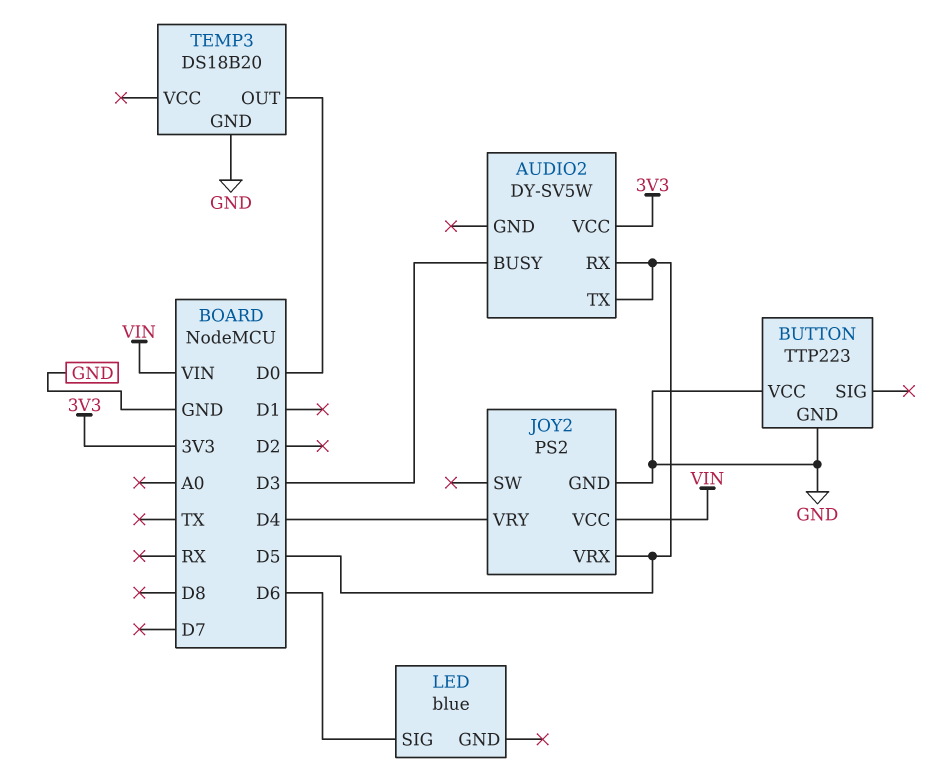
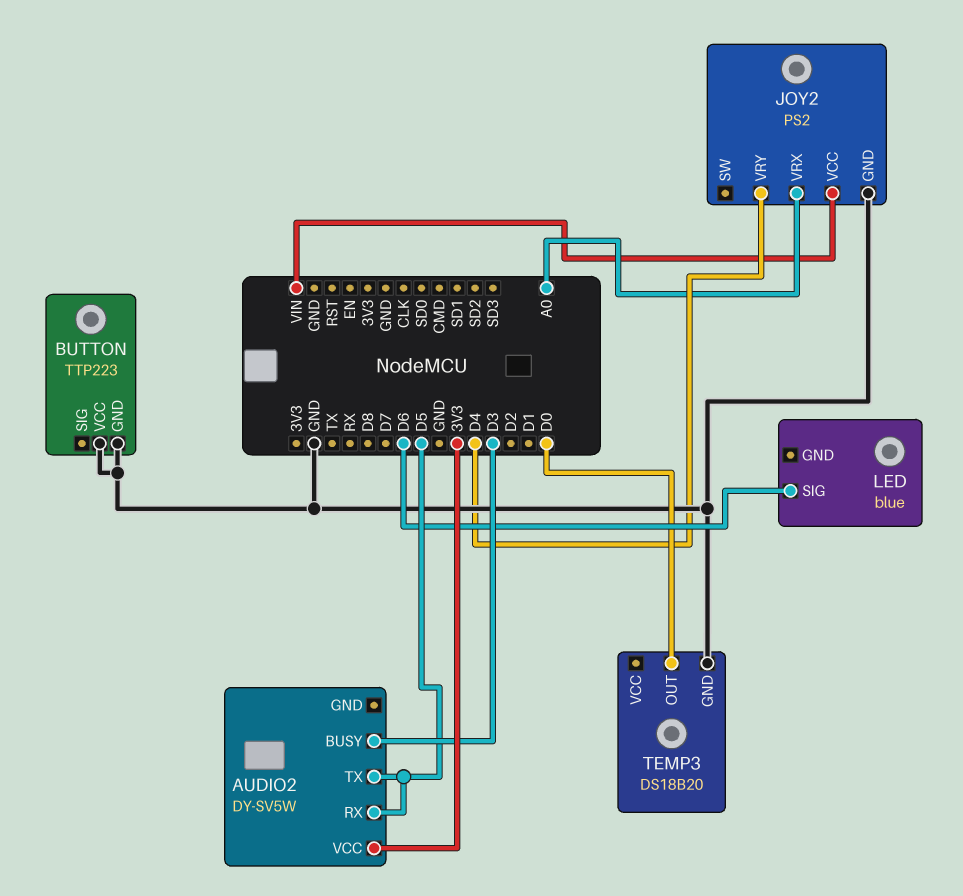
JOY2 pin VRX: D5 -> A0

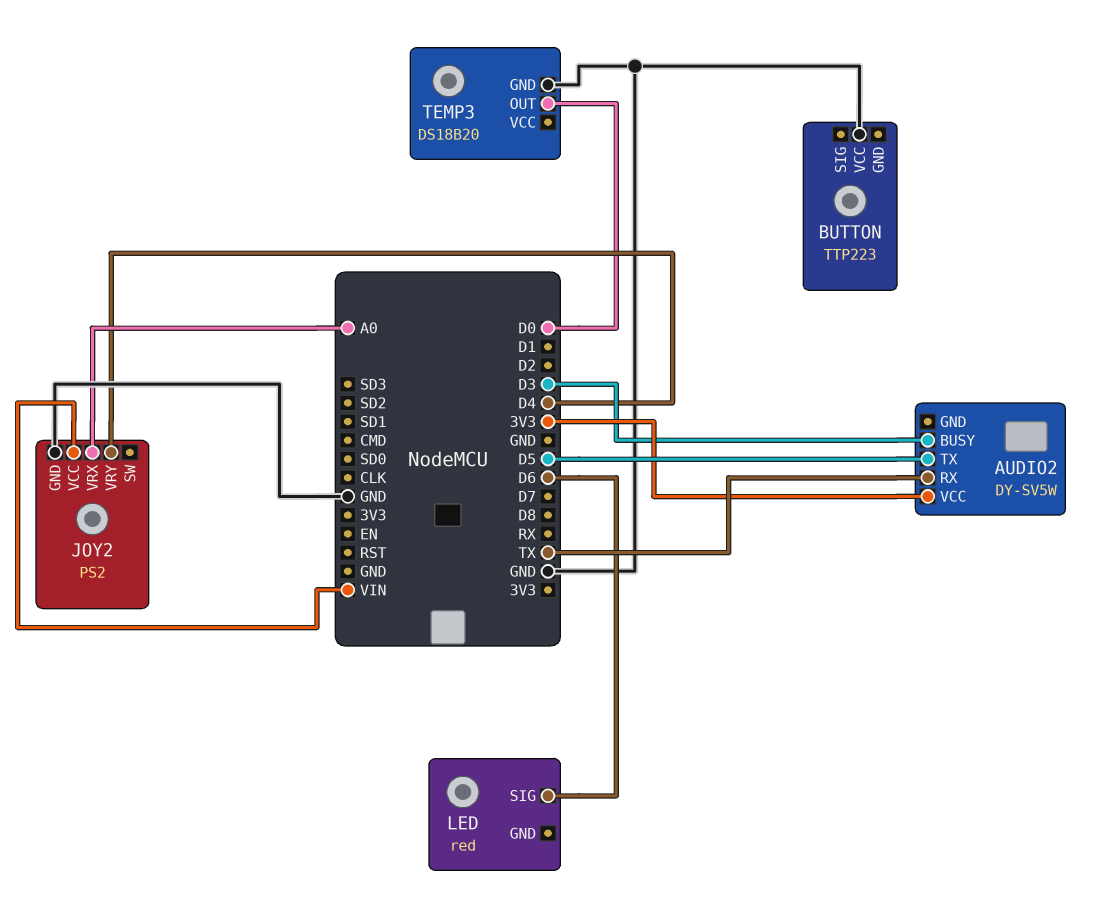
AUDIO2 pin RX: D5 -> TX
BUTTON pin GND: GND -> none
LED: blue -> red

